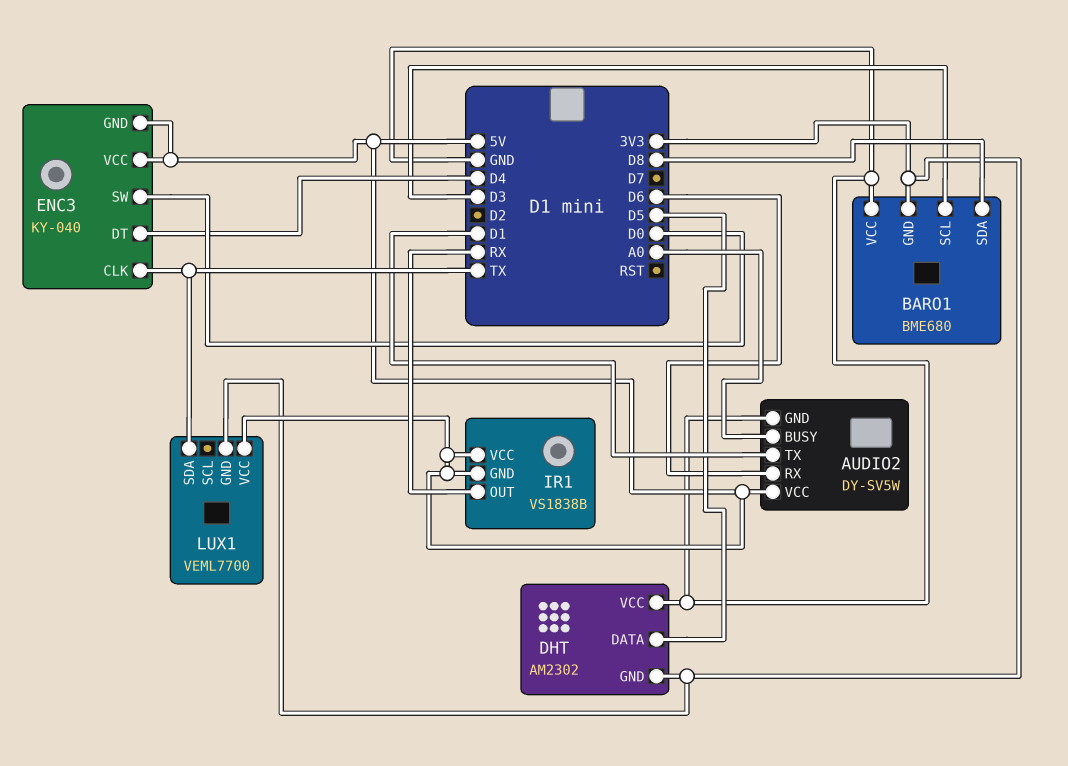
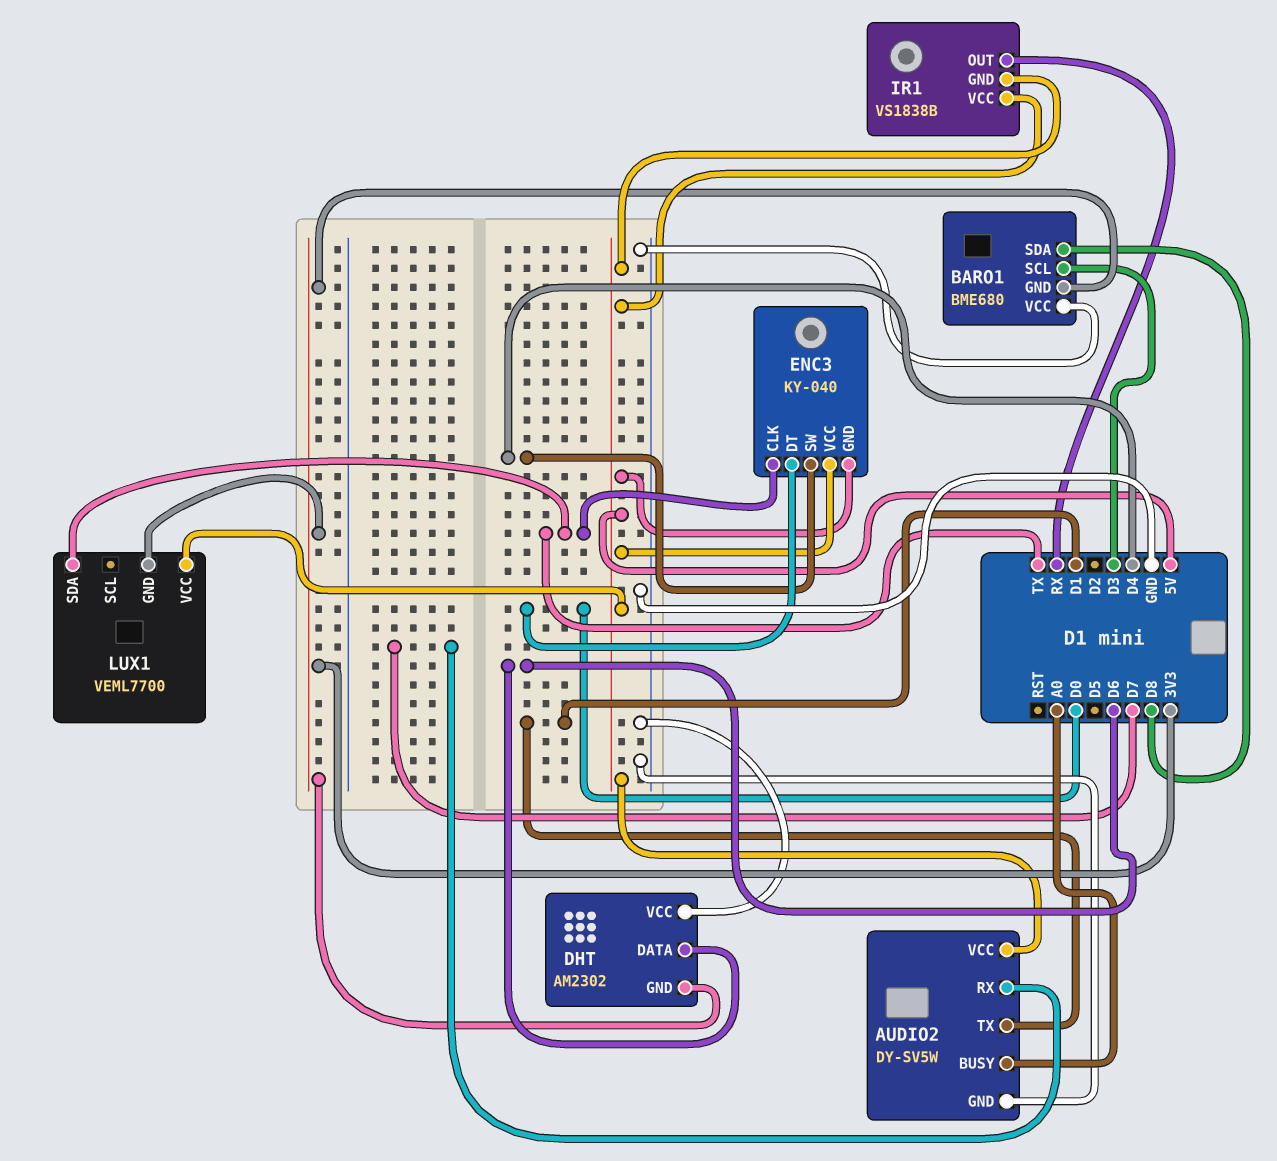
AUDIO2 pin RX: D6 -> D7
DHT pin DATA: D5 -> D6
ENC3 pin DT: D4 -> D0
ENC3 pin SW: D0 -> D4

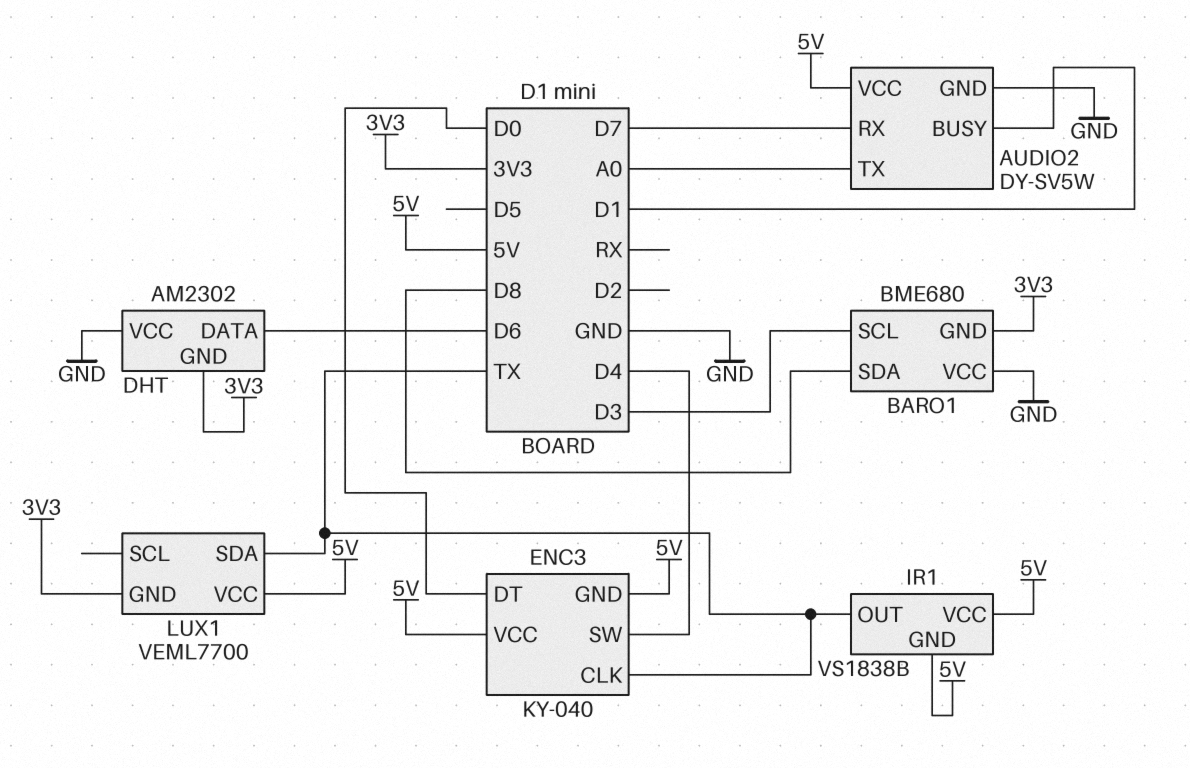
AUDIO2 pin BUSY: A0 -> D1
AUDIO2 pin TX: D1 -> A0
IR1 pin OUT: RX -> TX

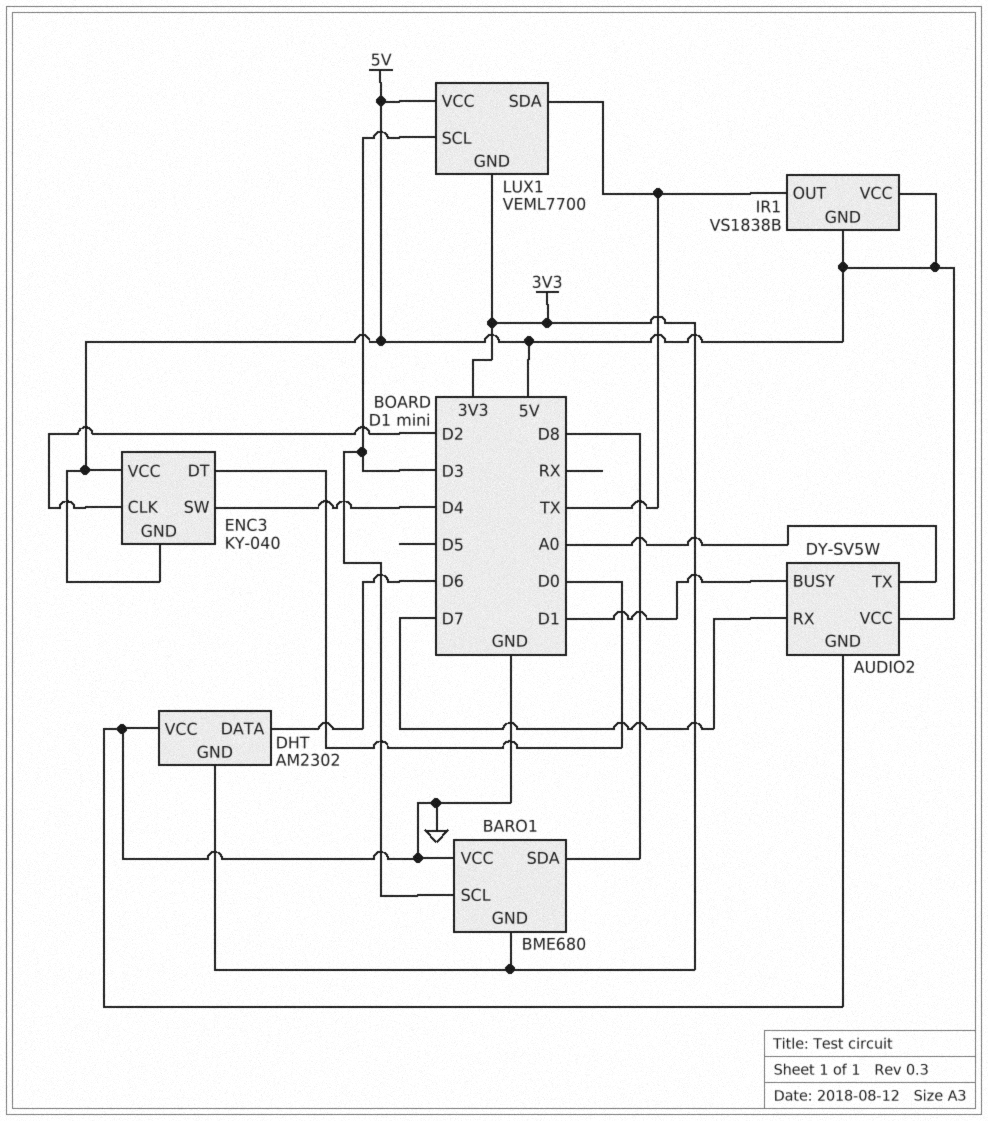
ENC3 pin CLK: TX -> D2
LUX1 pin SCL: none -> D3

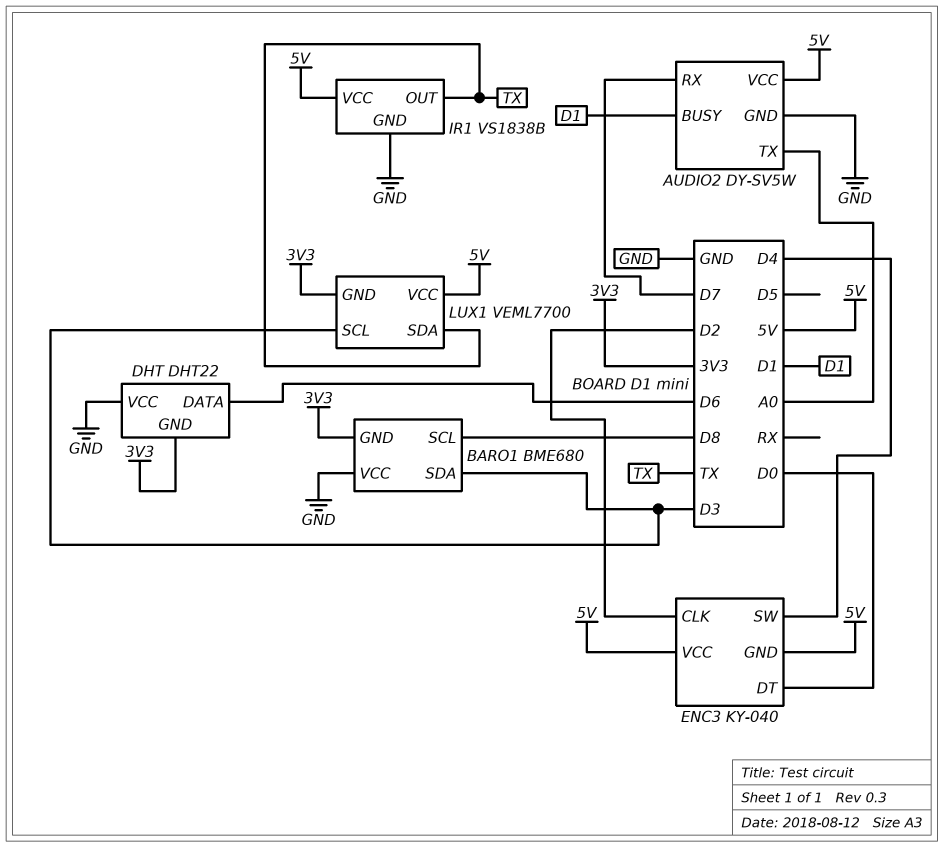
BARO1 pin SCL: D3 -> D8
BARO1 pin SDA: D8 -> D3
DHT: AM2302 -> DHT22
IR1 pin GND: 5V -> GND

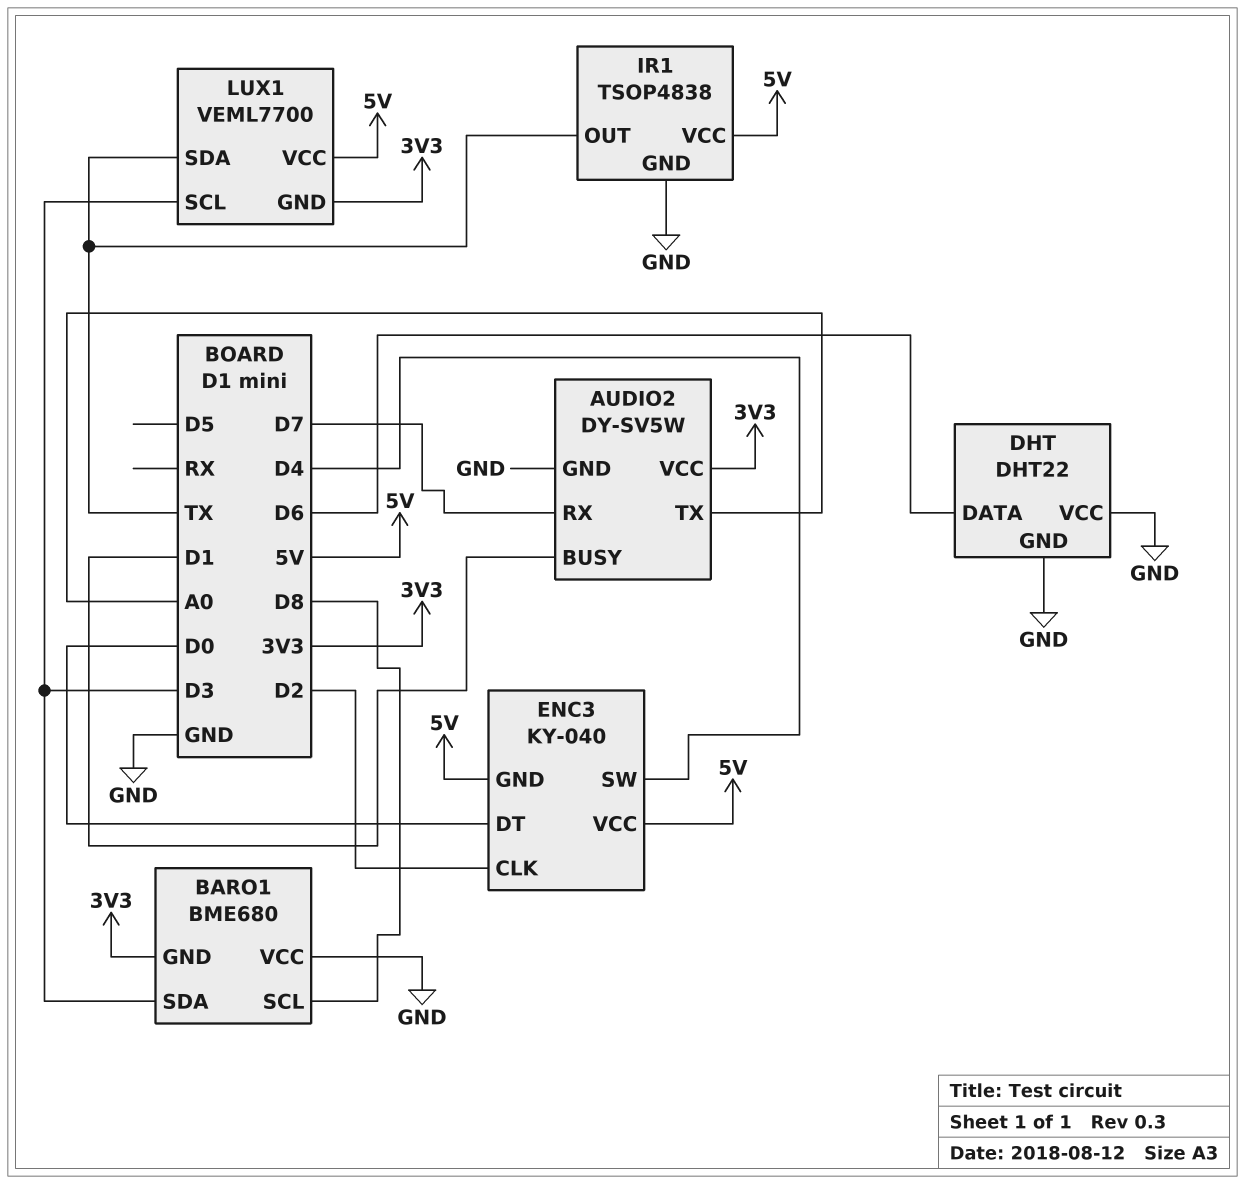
AUDIO2 pin VCC: 5V -> 3V3
DHT pin GND: 3V3 -> GND
IR1: VS1838B -> TSOP4838

